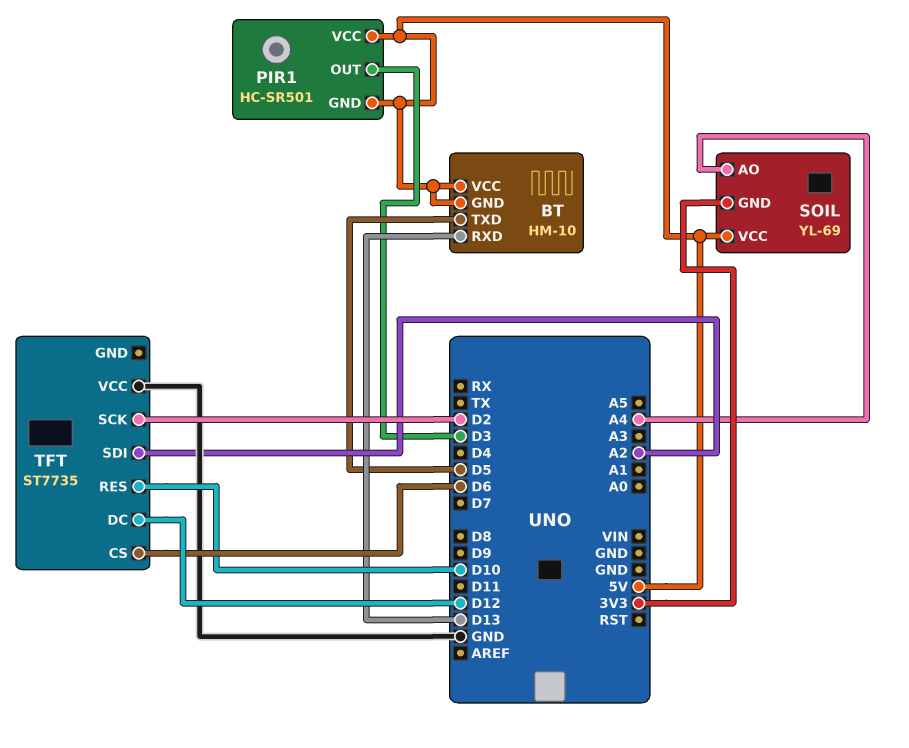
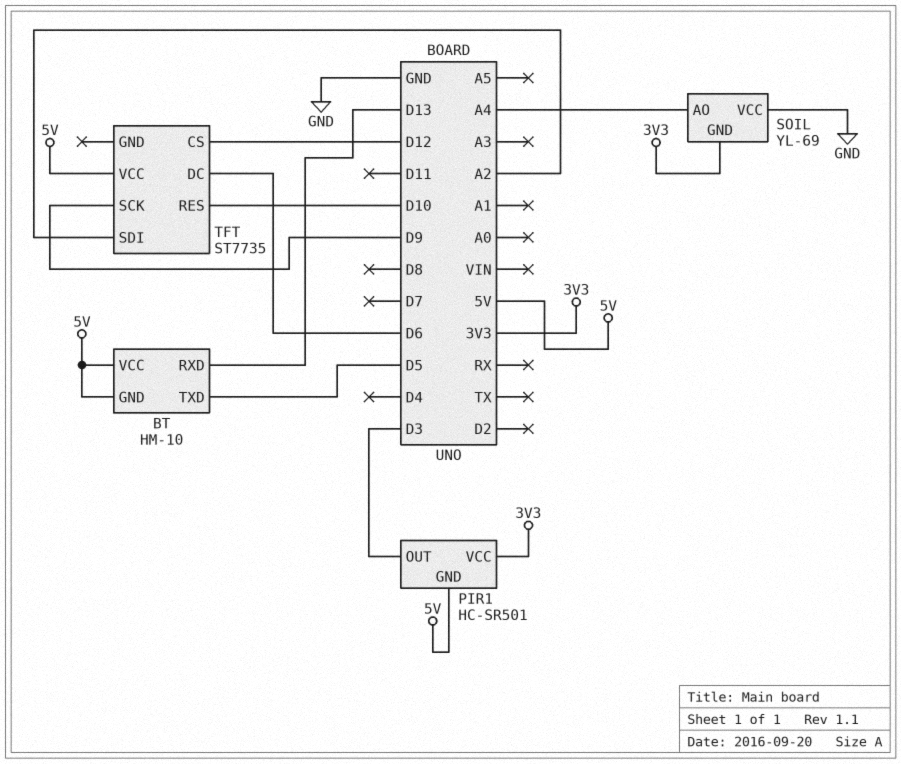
PIR1 pin VCC: 5V -> 3V3
SOIL pin VCC: 5V -> GND
TFT pin CS: D6 -> D12
TFT pin DC: D12 -> D6
TFT pin SCK: D2 -> D9
TFT pin VCC: GND -> 5V

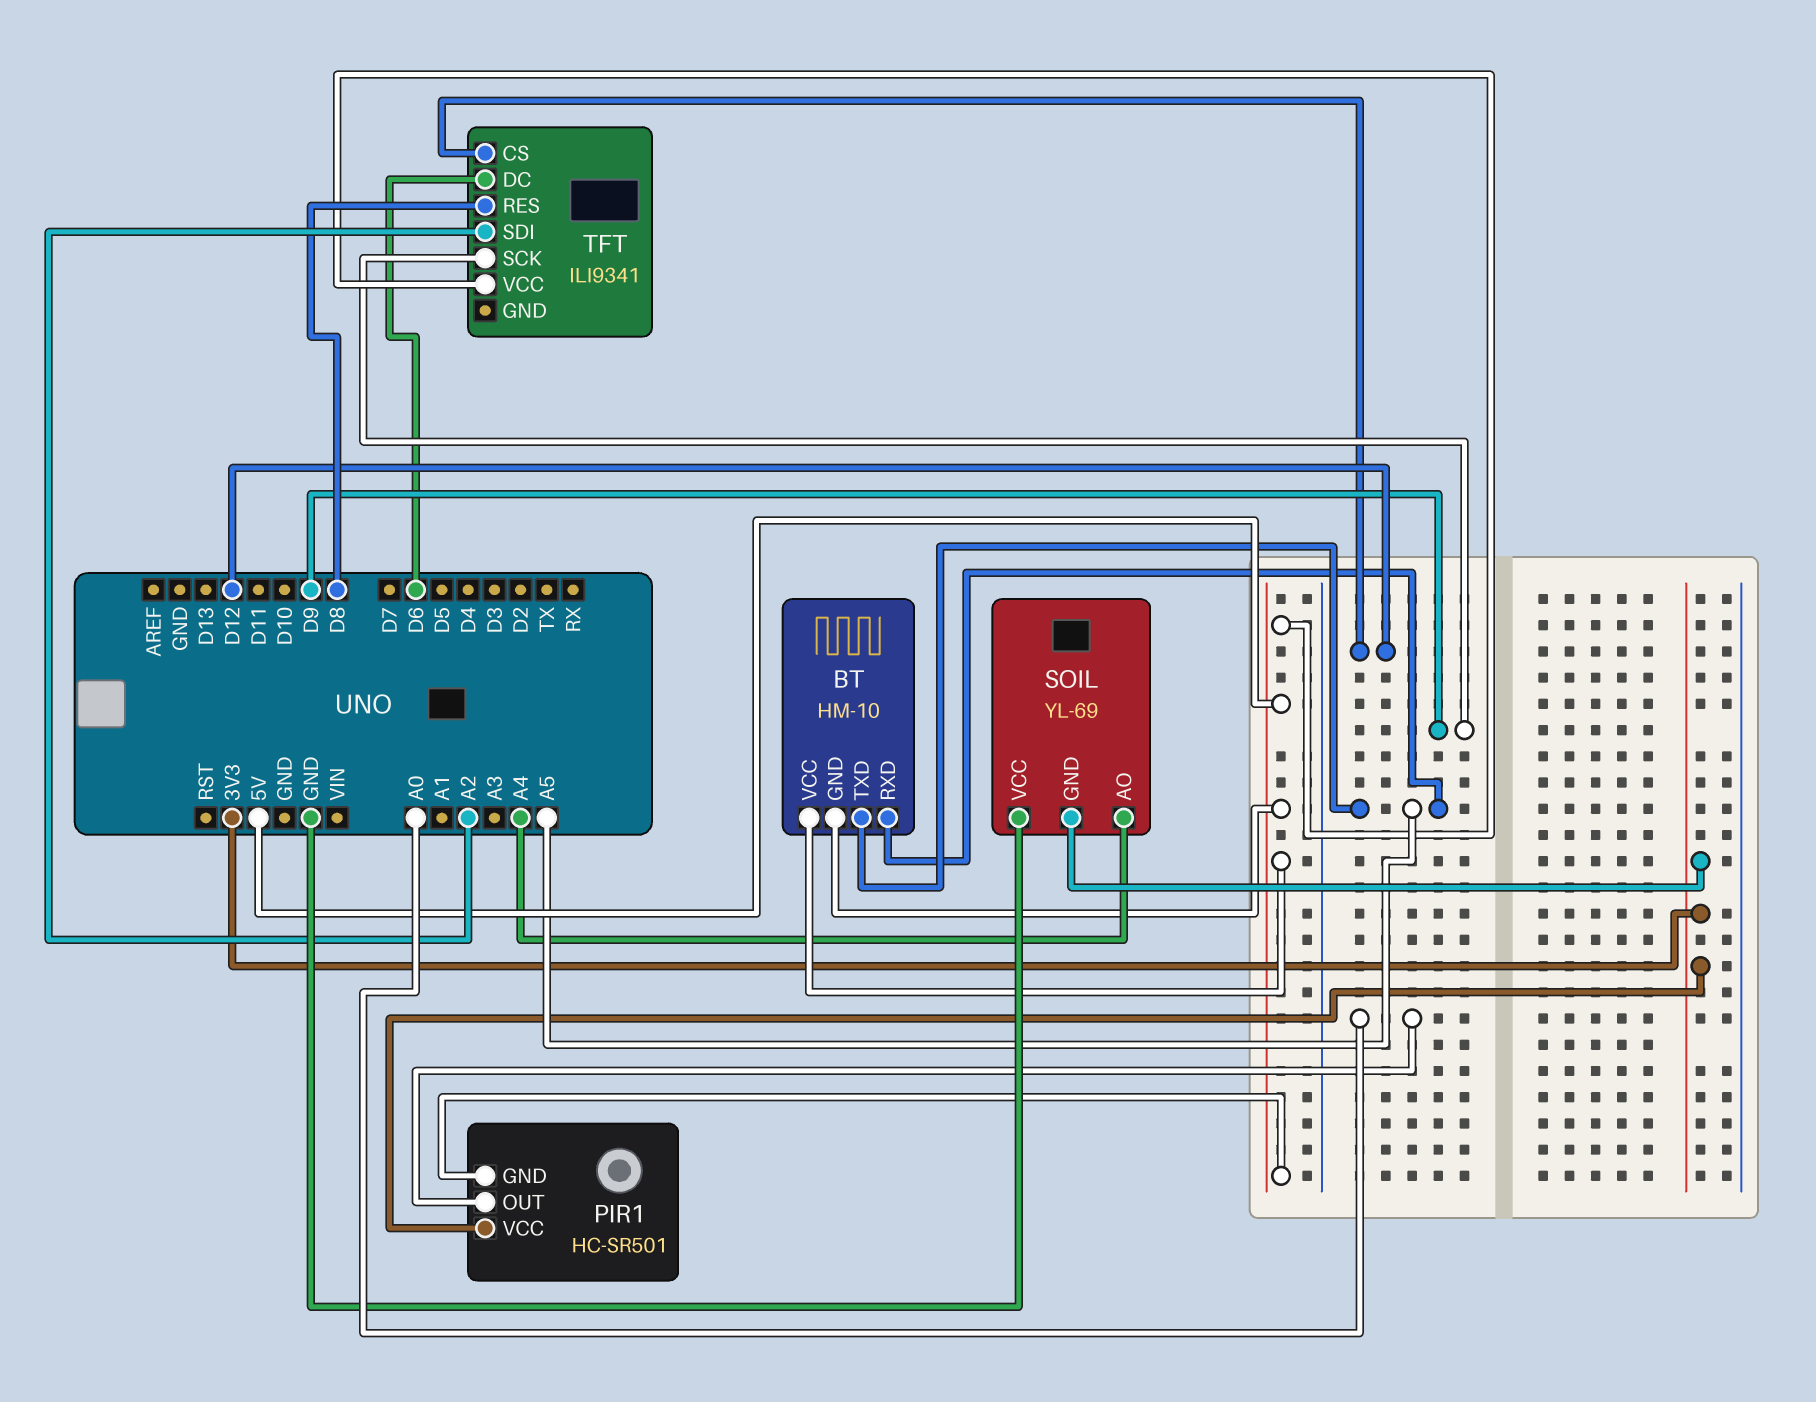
BT pin RXD: D13 -> A5
BT pin TXD: D5 -> A5
PIR1 pin OUT: D3 -> A0
TFT: ST7735 -> ILI9341
TFT pin RES: D10 -> D8

